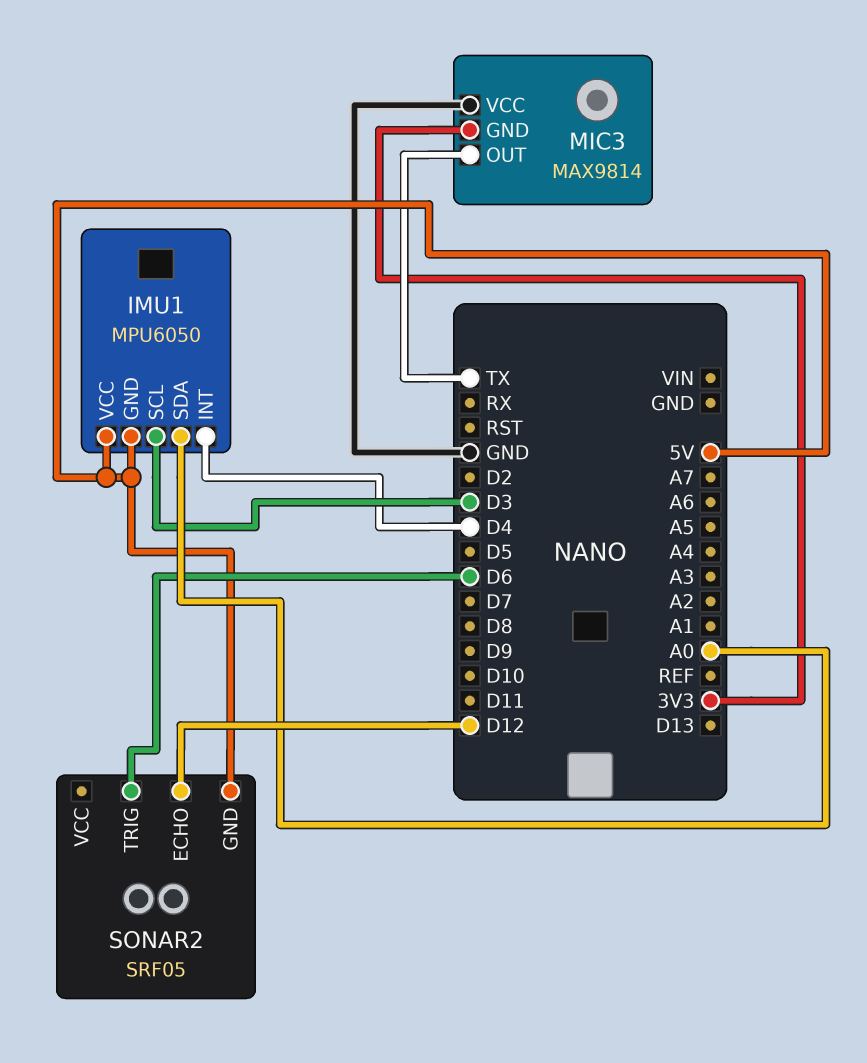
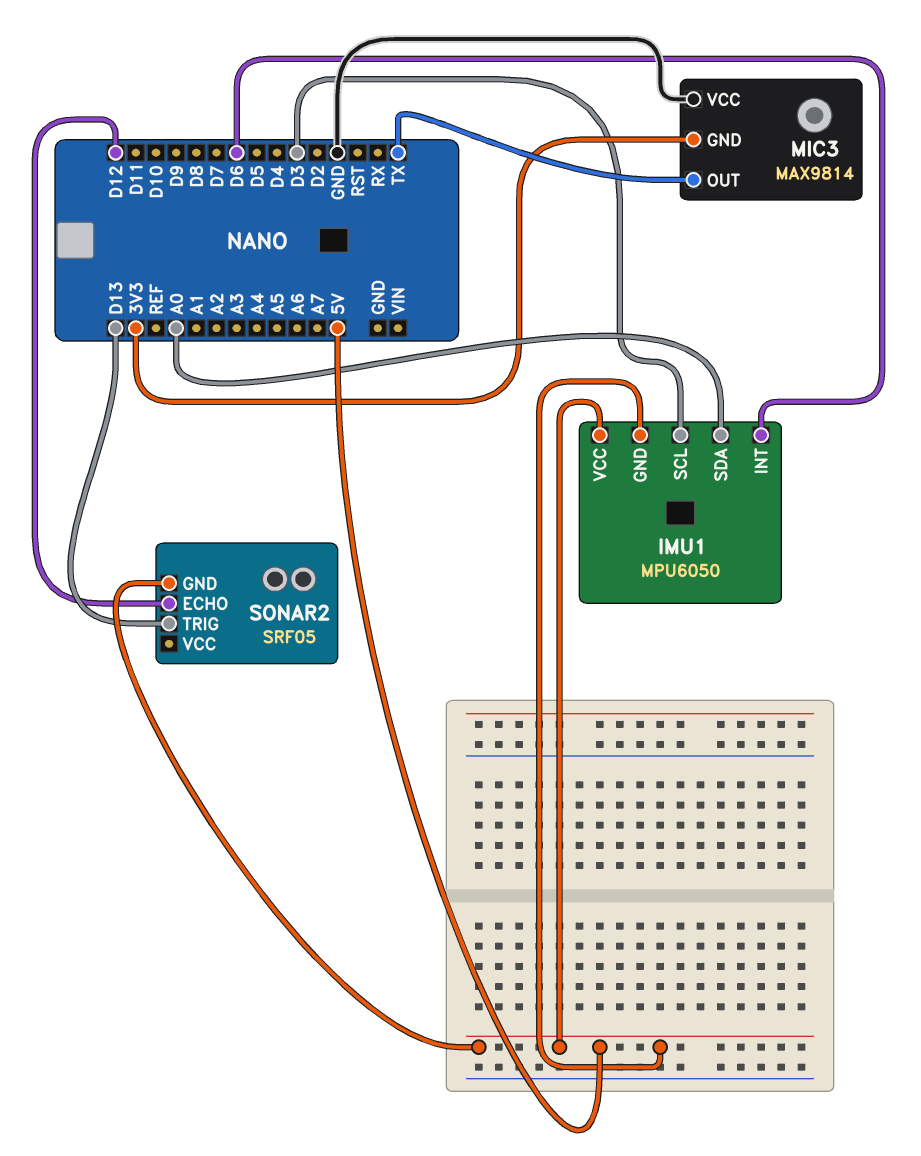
IMU1 pin INT: D4 -> D6
SONAR2 pin TRIG: D6 -> D13

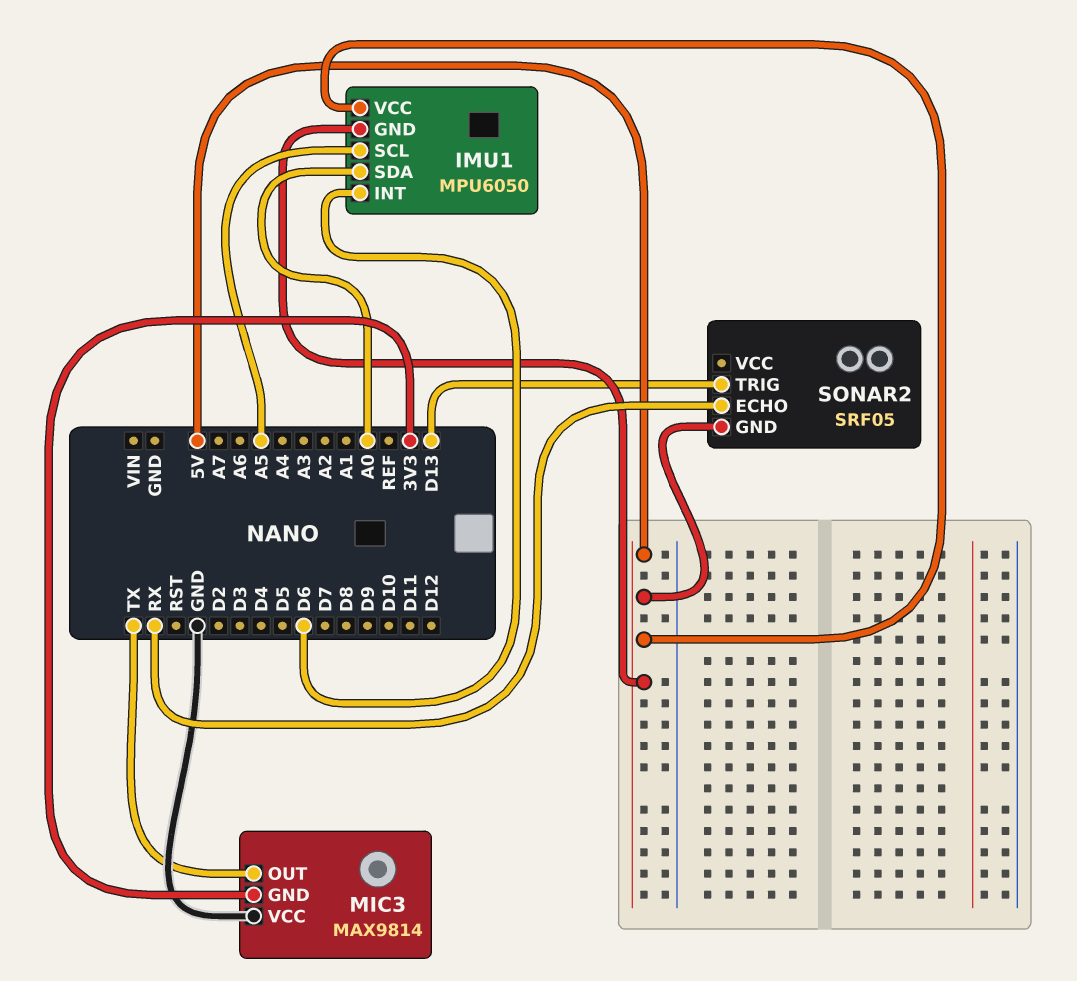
IMU1 pin SCL: D3 -> A5
SONAR2 pin ECHO: D12 -> RX

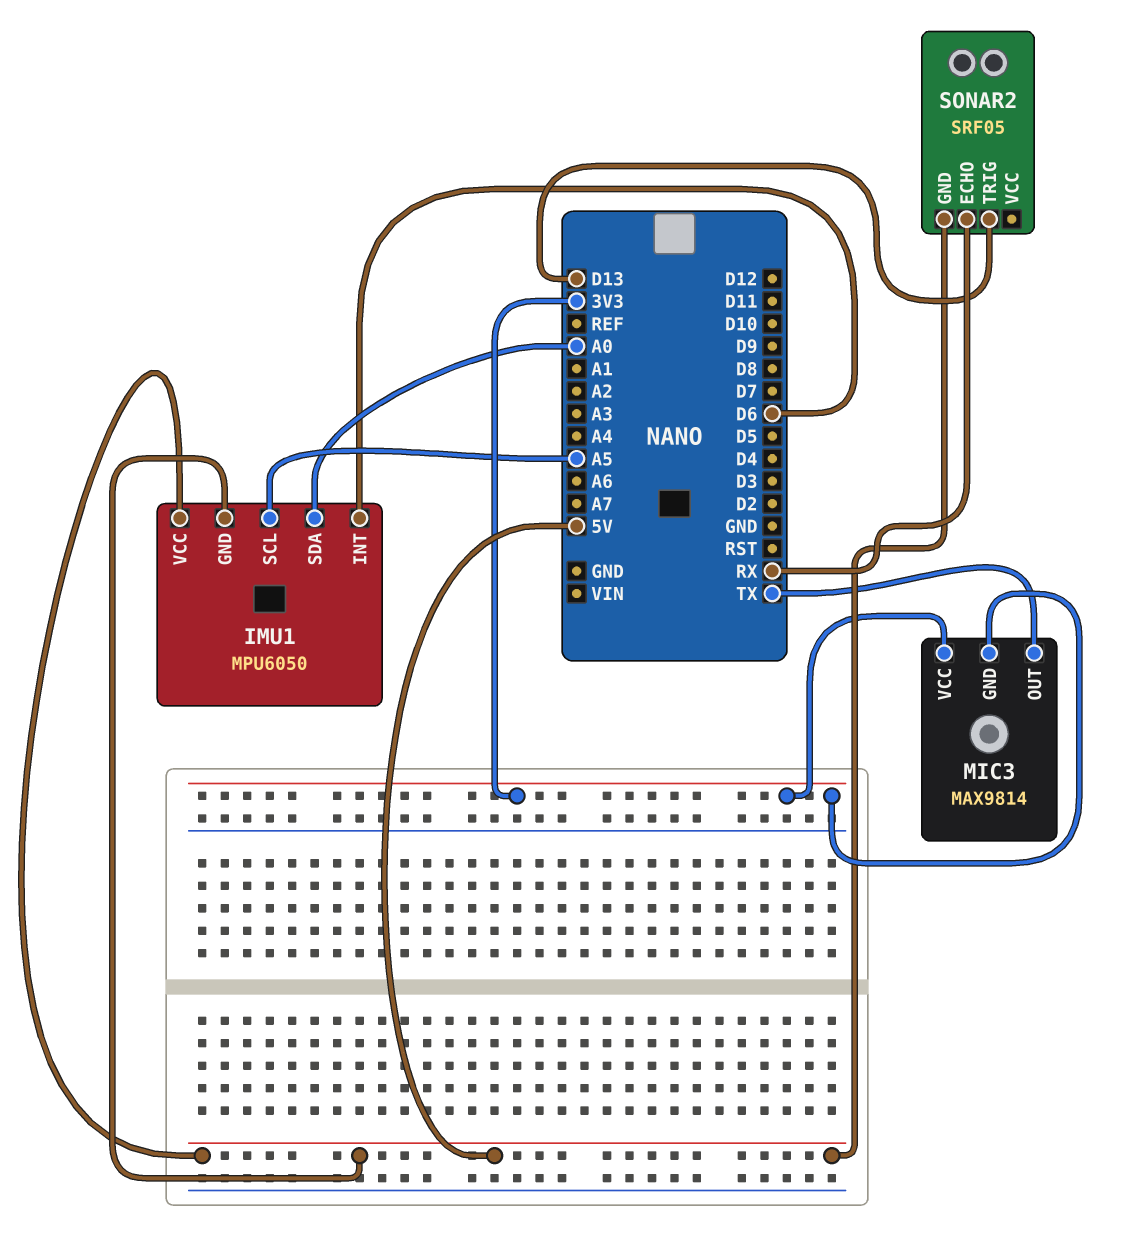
MIC3 pin VCC: GND -> 3V3

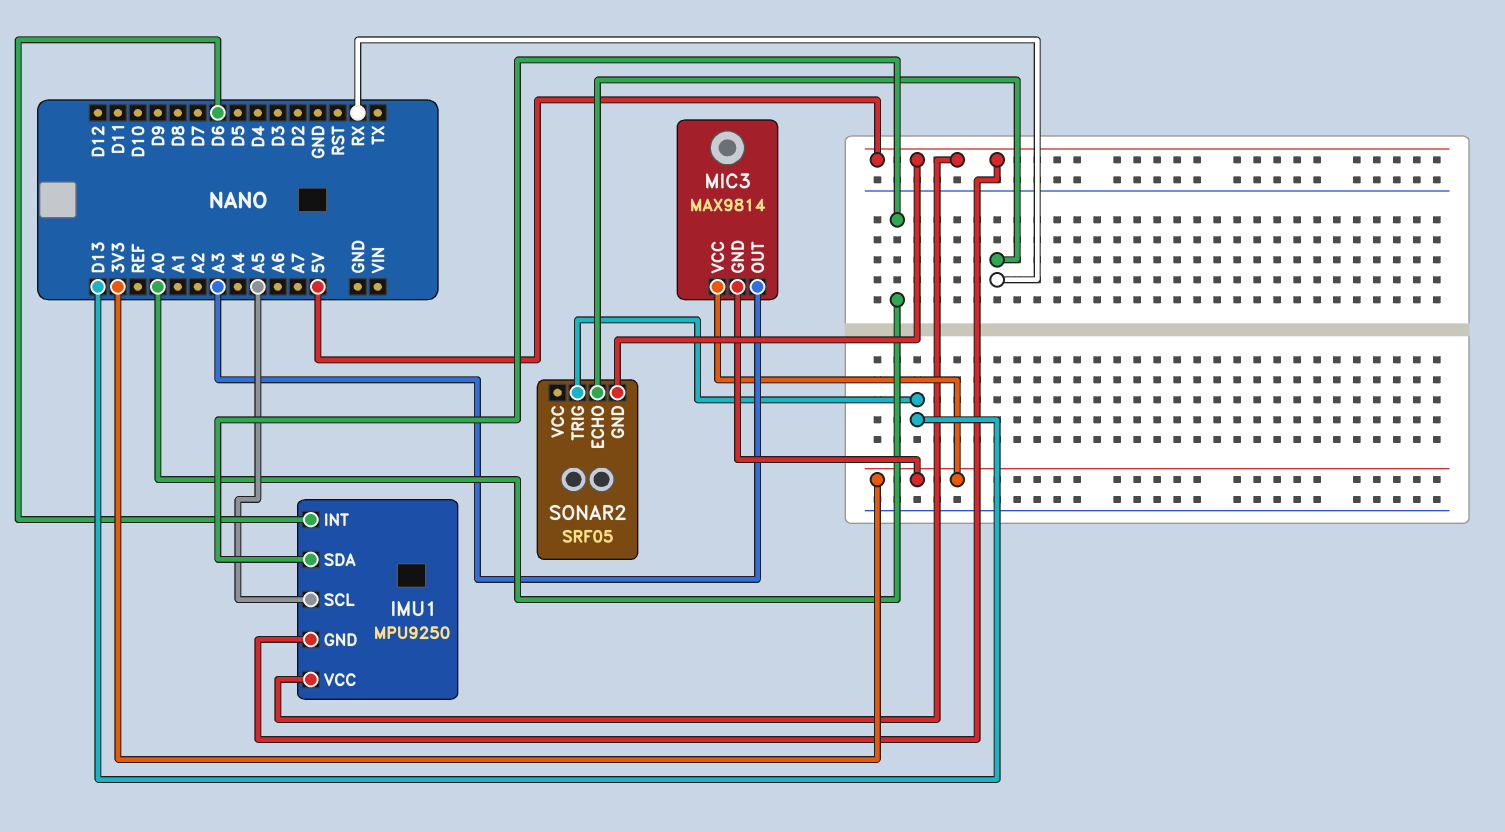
IMU1: MPU6050 -> MPU9250
MIC3 pin OUT: TX -> A3

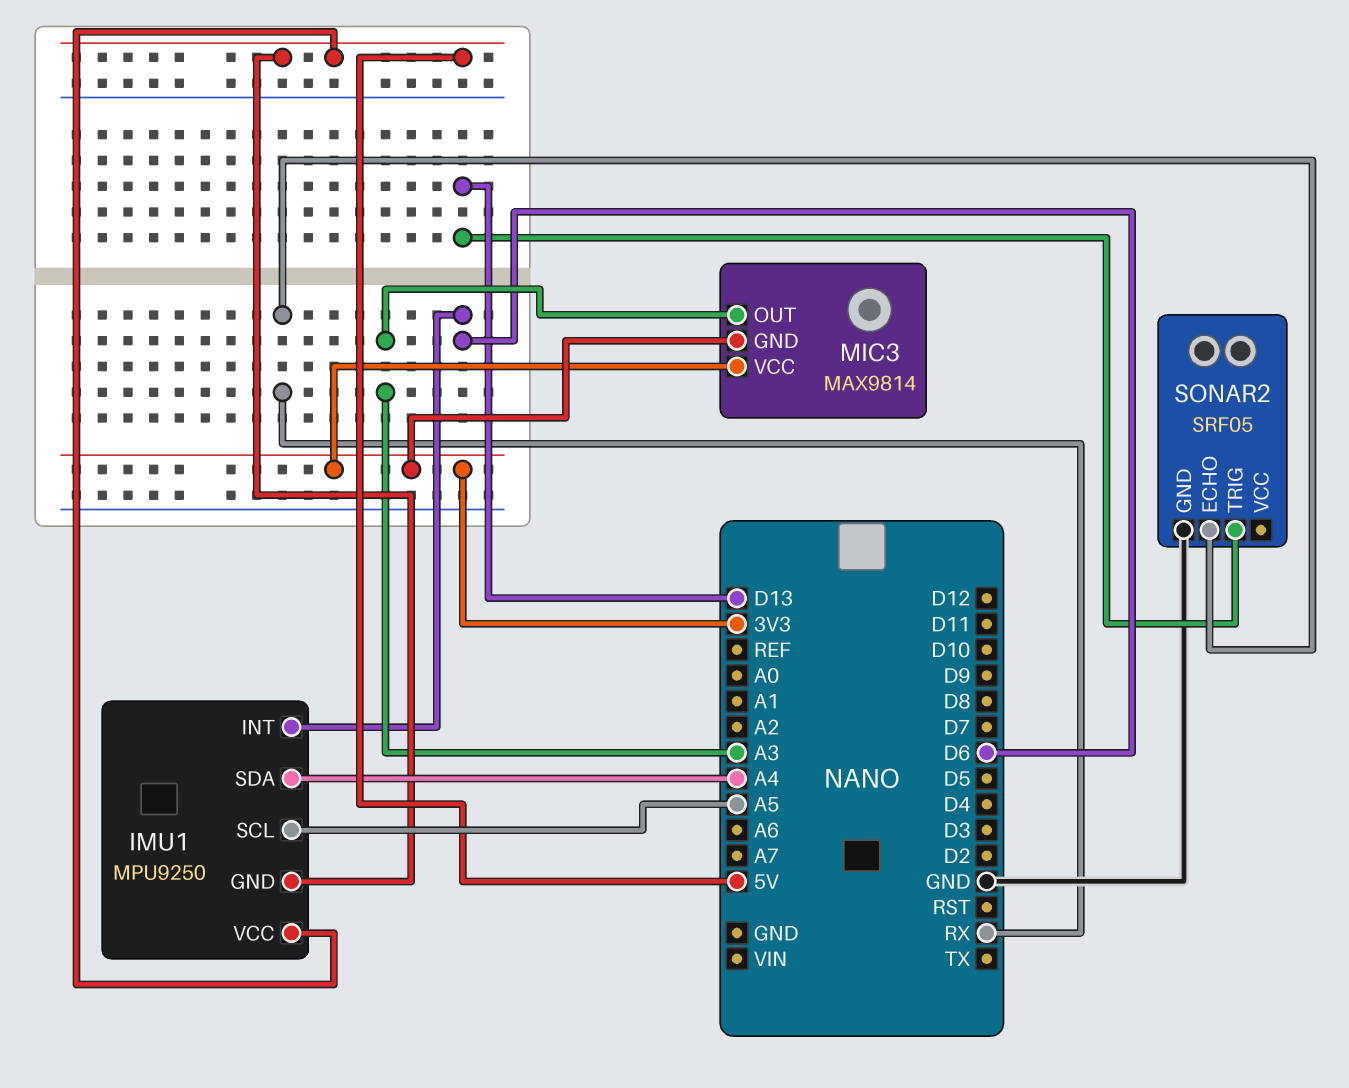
IMU1 pin SDA: A0 -> A4
SONAR2 pin GND: 5V -> GND

